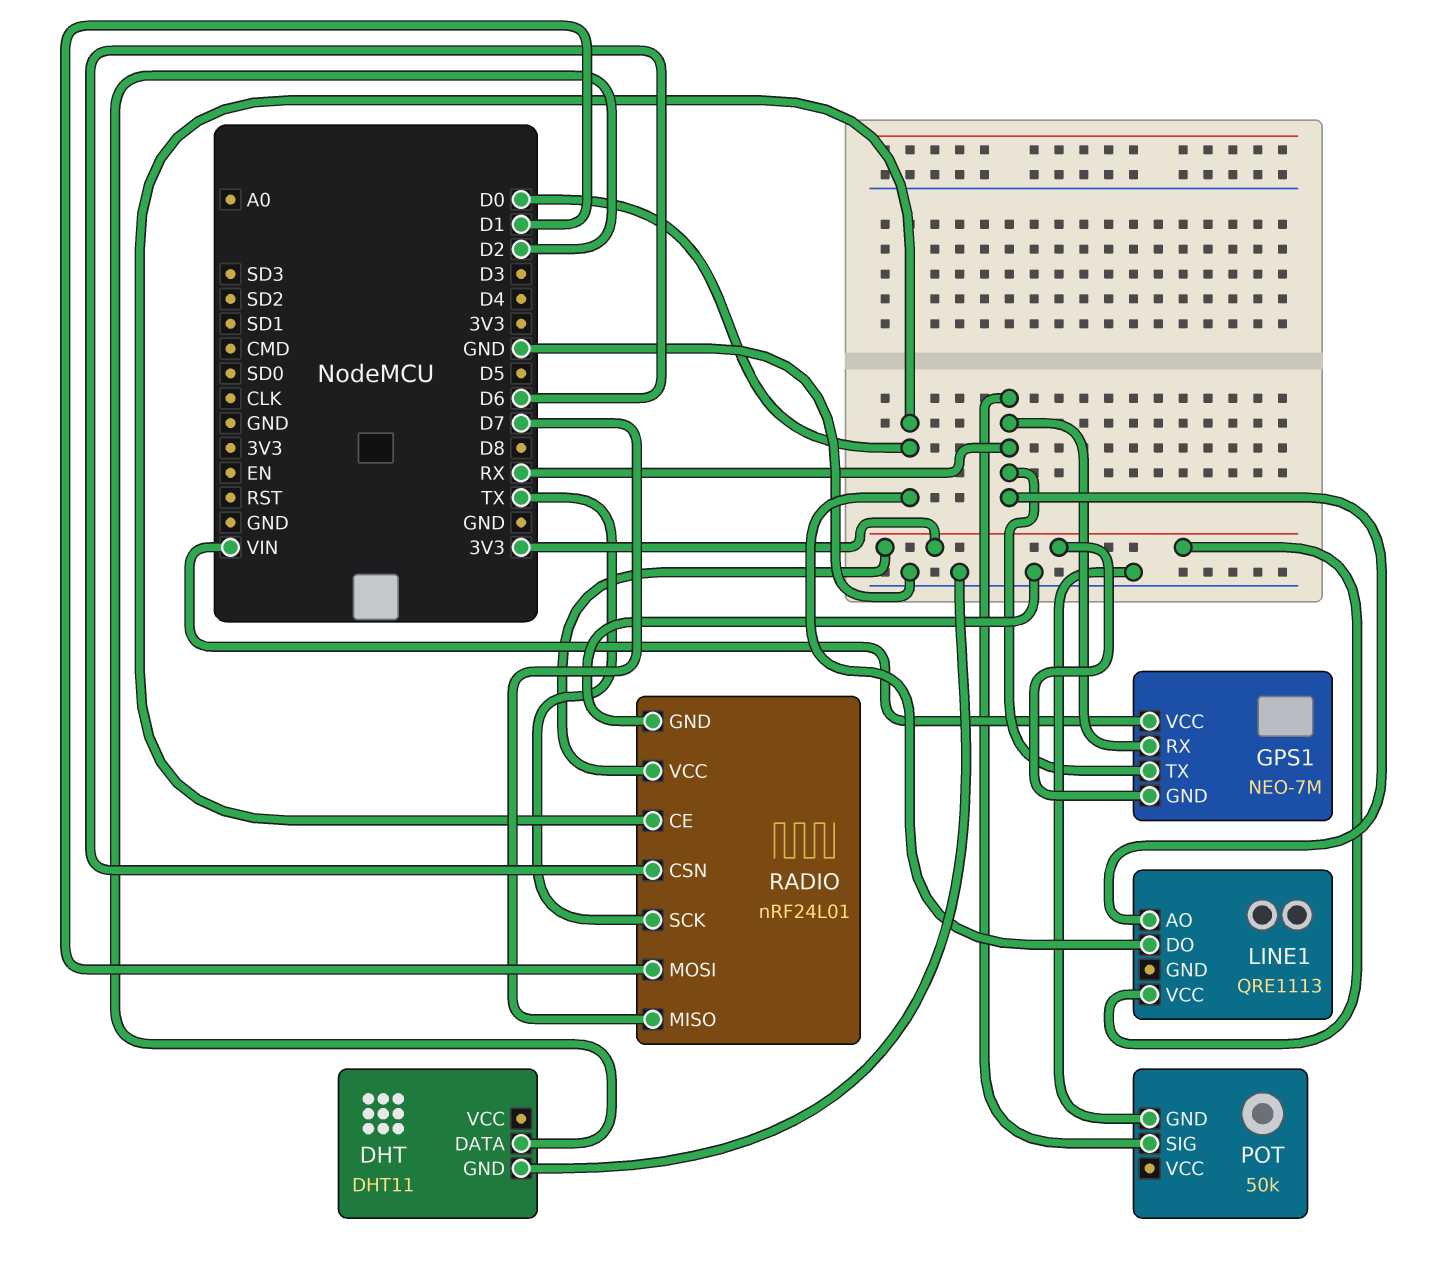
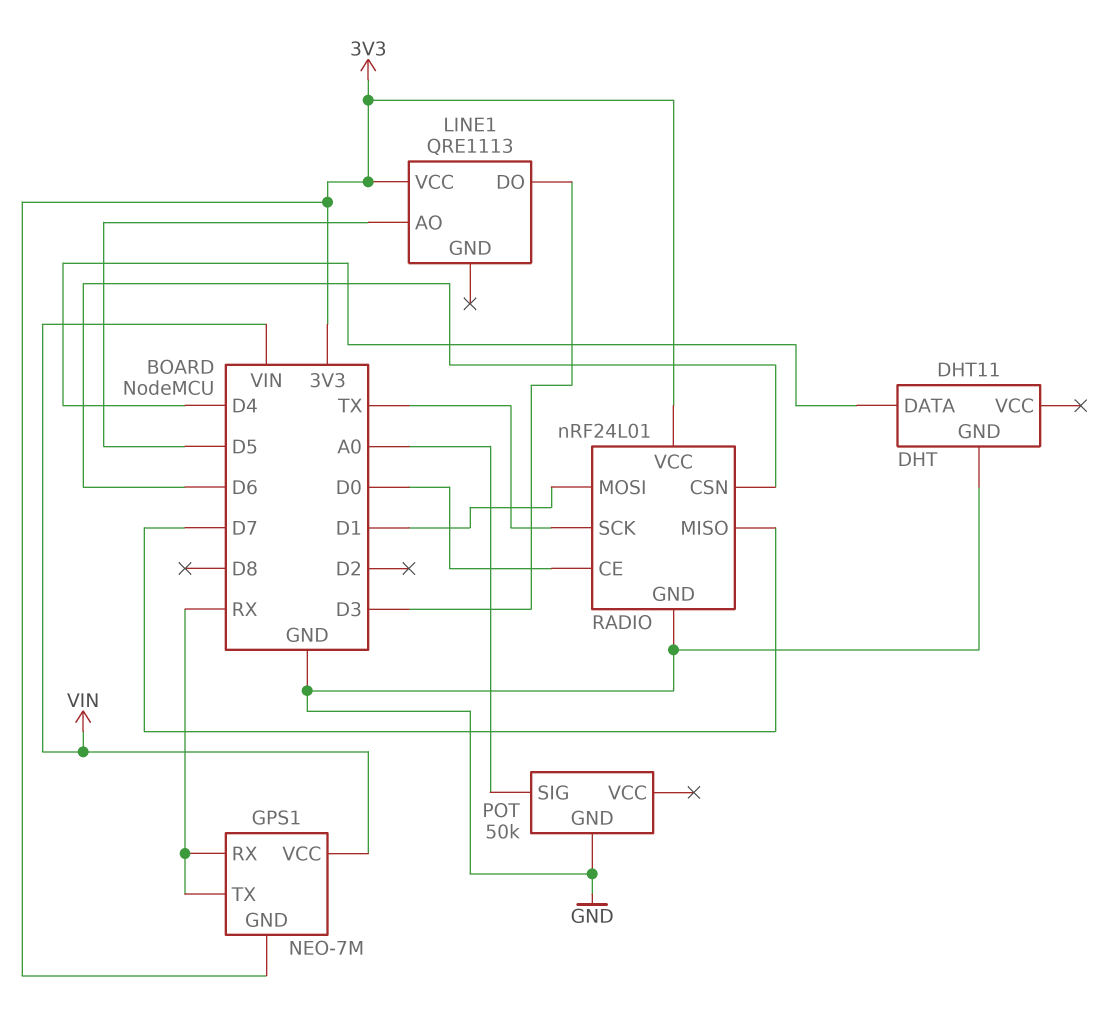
DHT pin DATA: D2 -> D4
LINE1 pin AO: RX -> D5
LINE1 pin DO: D0 -> D3
POT pin SIG: RX -> A0

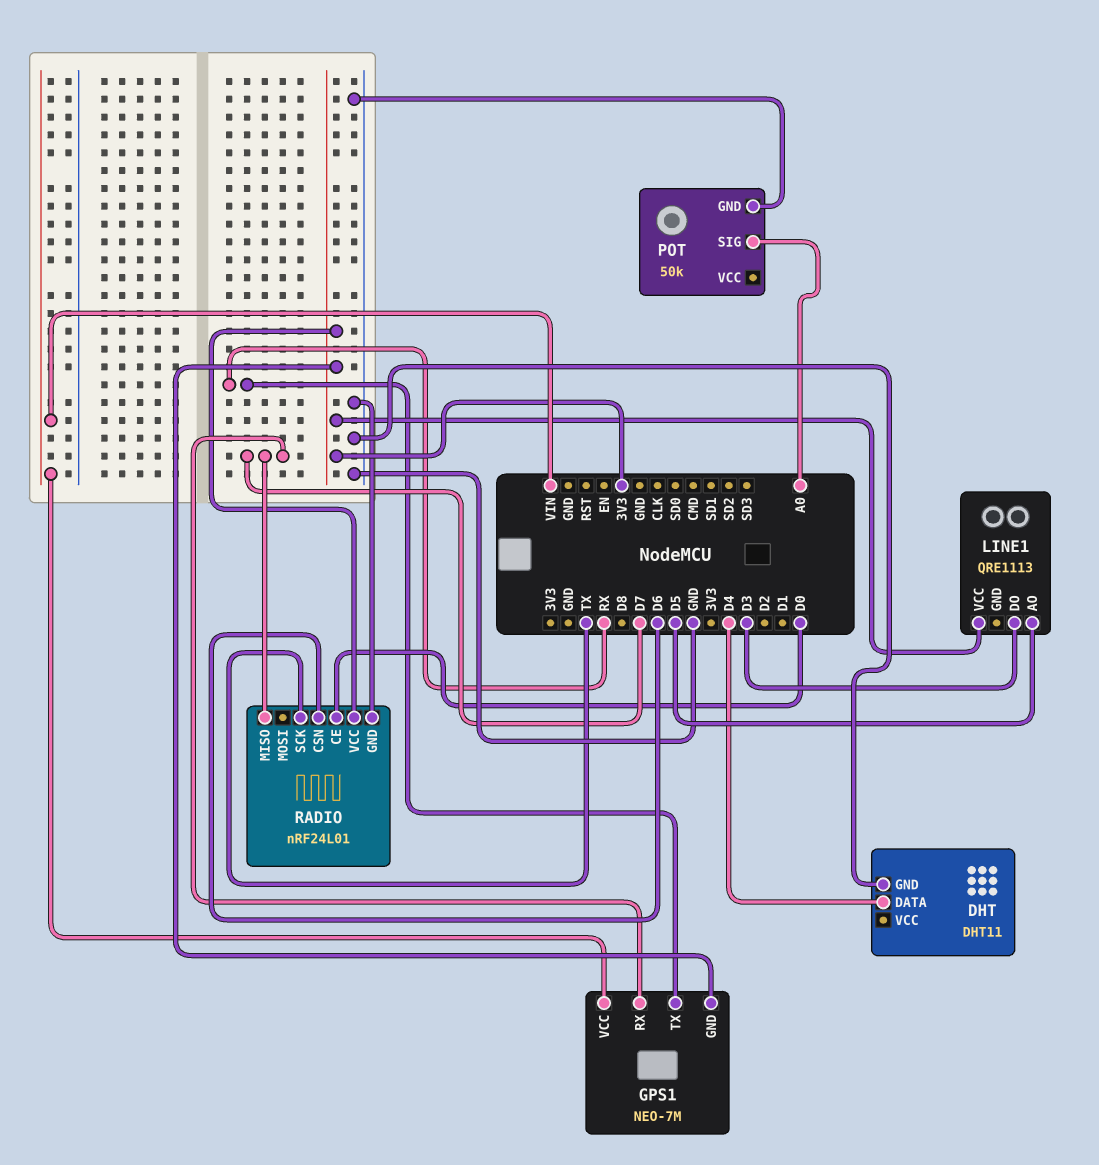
GPS1 pin RX: RX -> D7
RADIO pin MOSI: D1 -> none

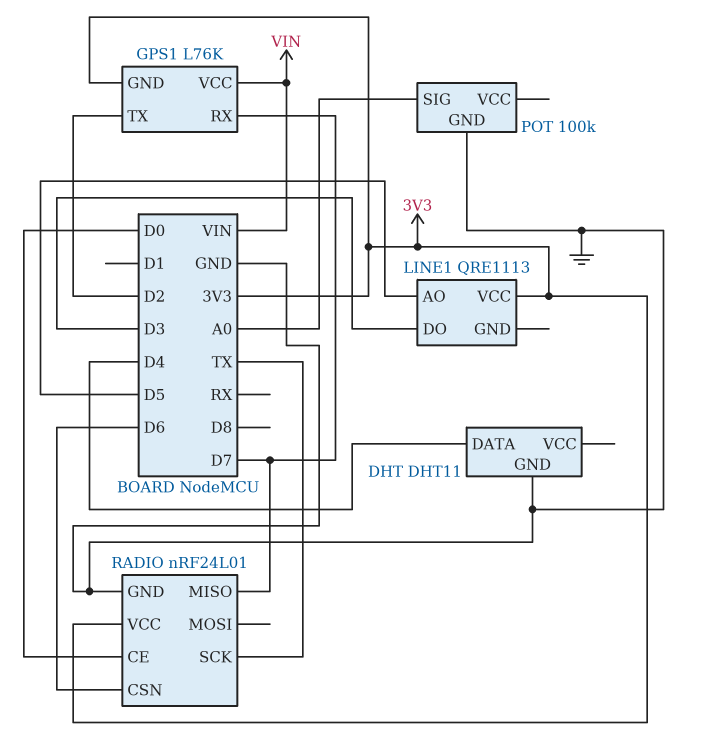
GPS1: NEO-7M -> L76K
GPS1 pin TX: RX -> D2
POT: 50k -> 100k

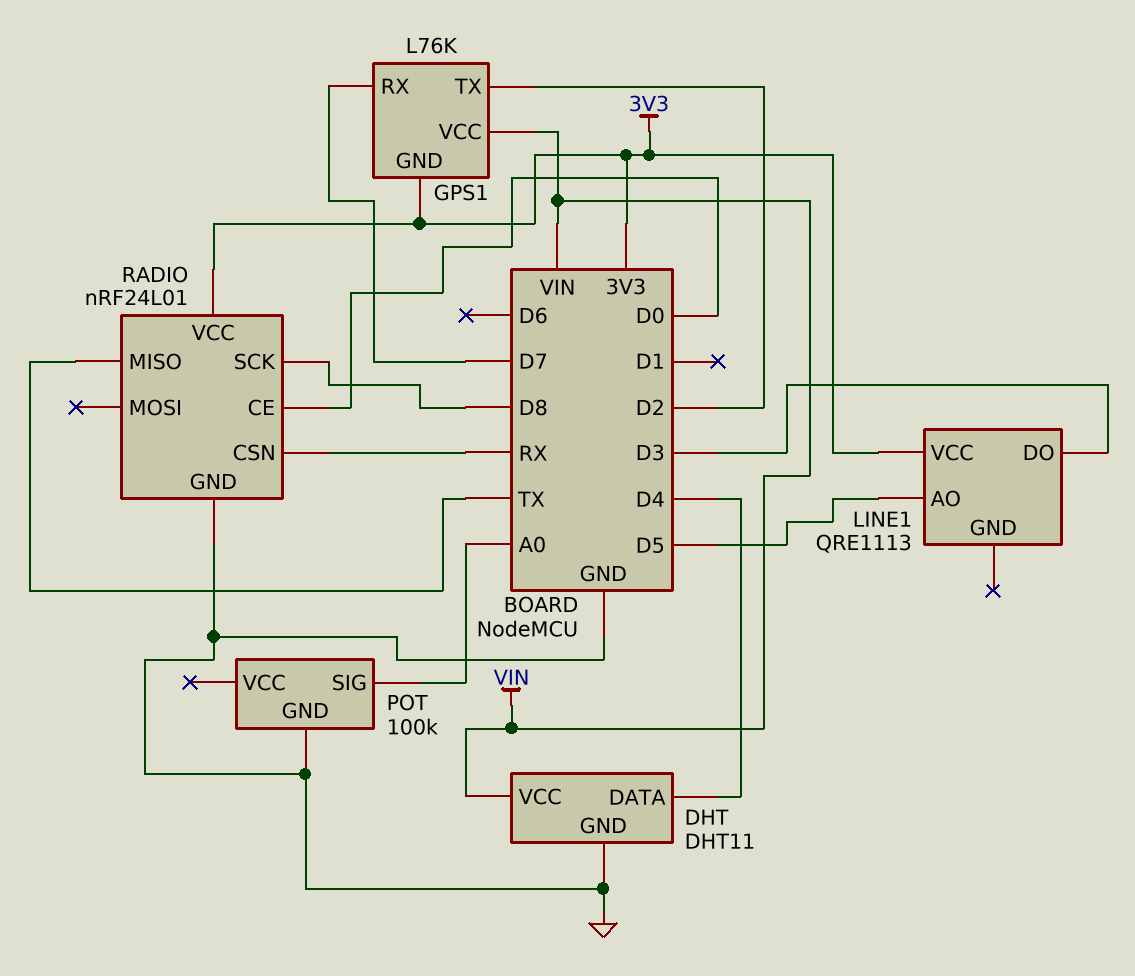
DHT pin VCC: none -> VIN
RADIO pin CSN: D6 -> RX
RADIO pin MISO: D7 -> TX
RADIO pin SCK: TX -> D8

